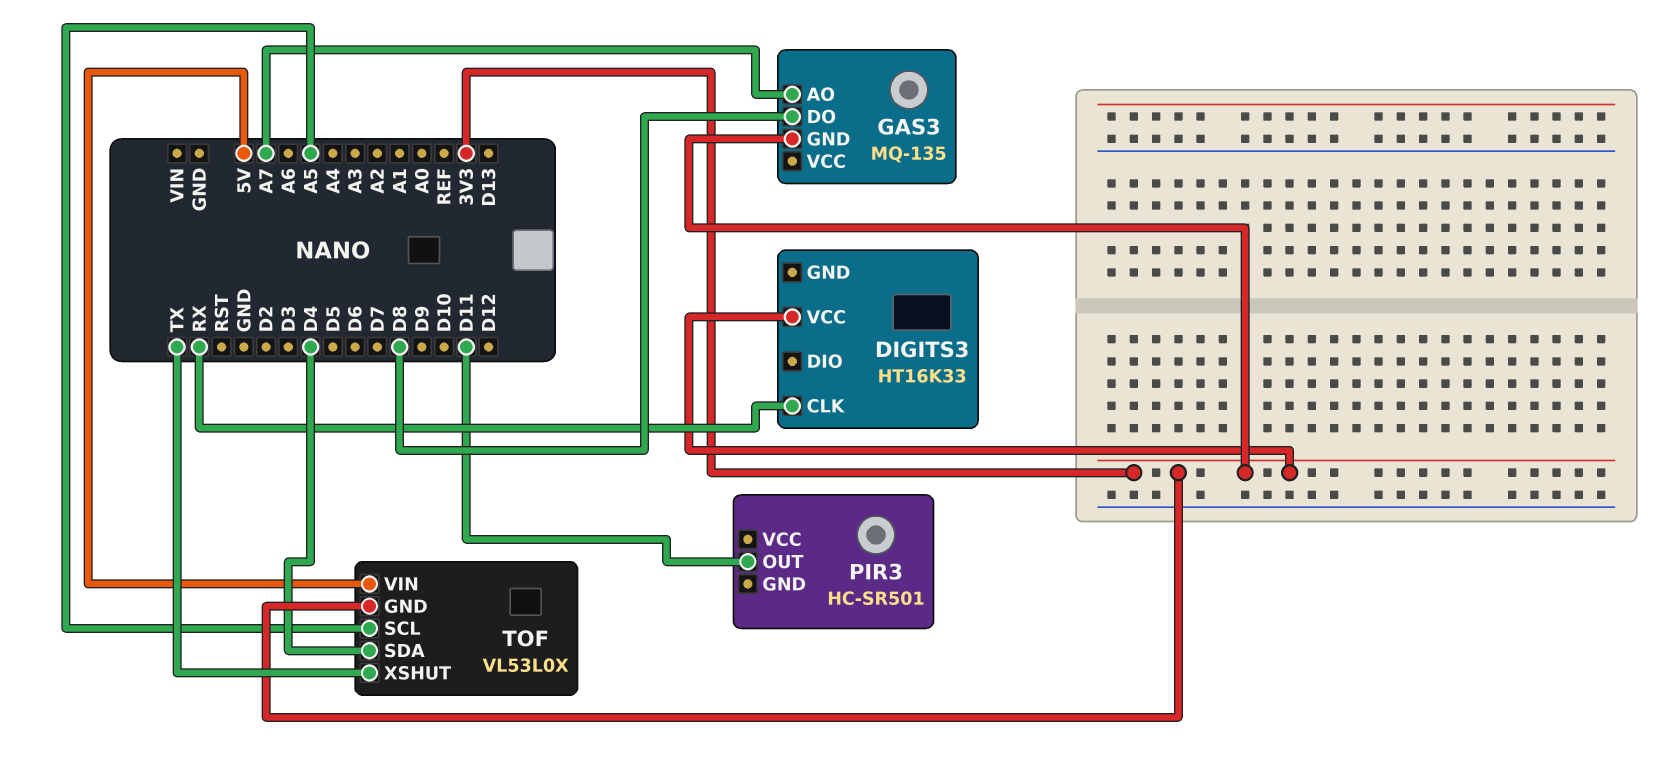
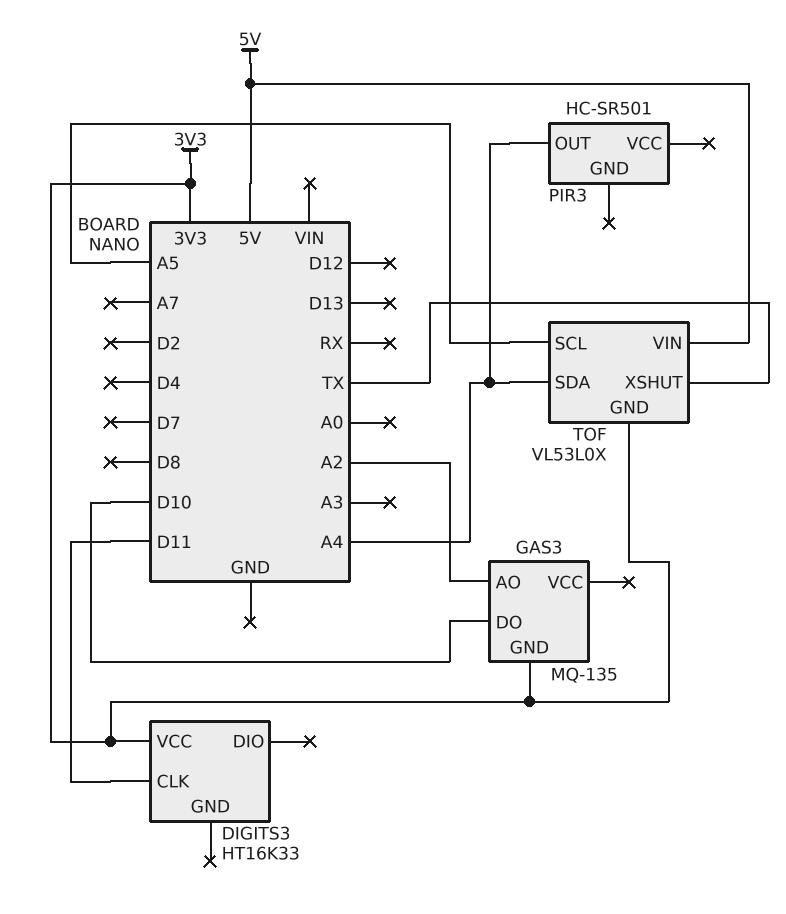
DIGITS3 pin CLK: RX -> D11
GAS3 pin AO: A7 -> A2
GAS3 pin DO: D8 -> D10
PIR3 pin OUT: D11 -> A4
TOF pin SDA: D4 -> A4

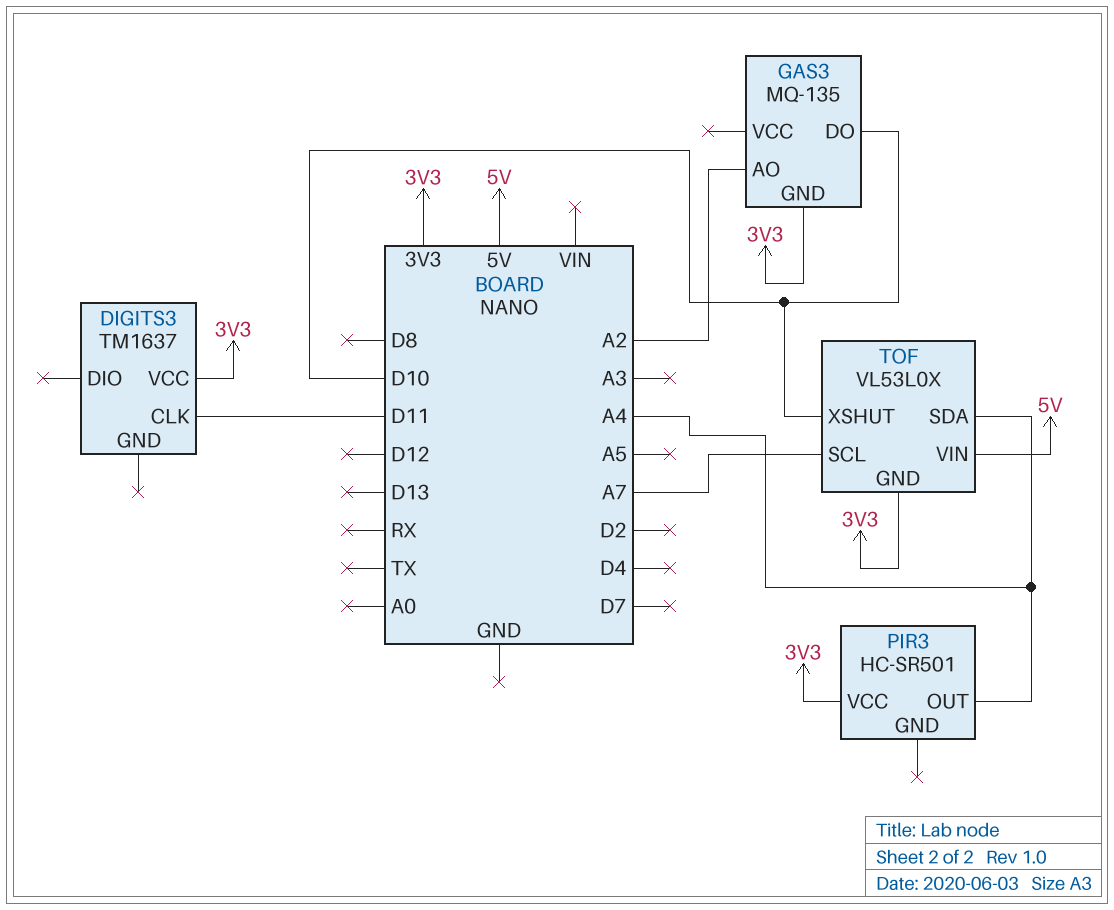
DIGITS3: HT16K33 -> TM1637
PIR3 pin VCC: none -> 3V3
TOF pin SCL: A5 -> A7
TOF pin XSHUT: TX -> D10

